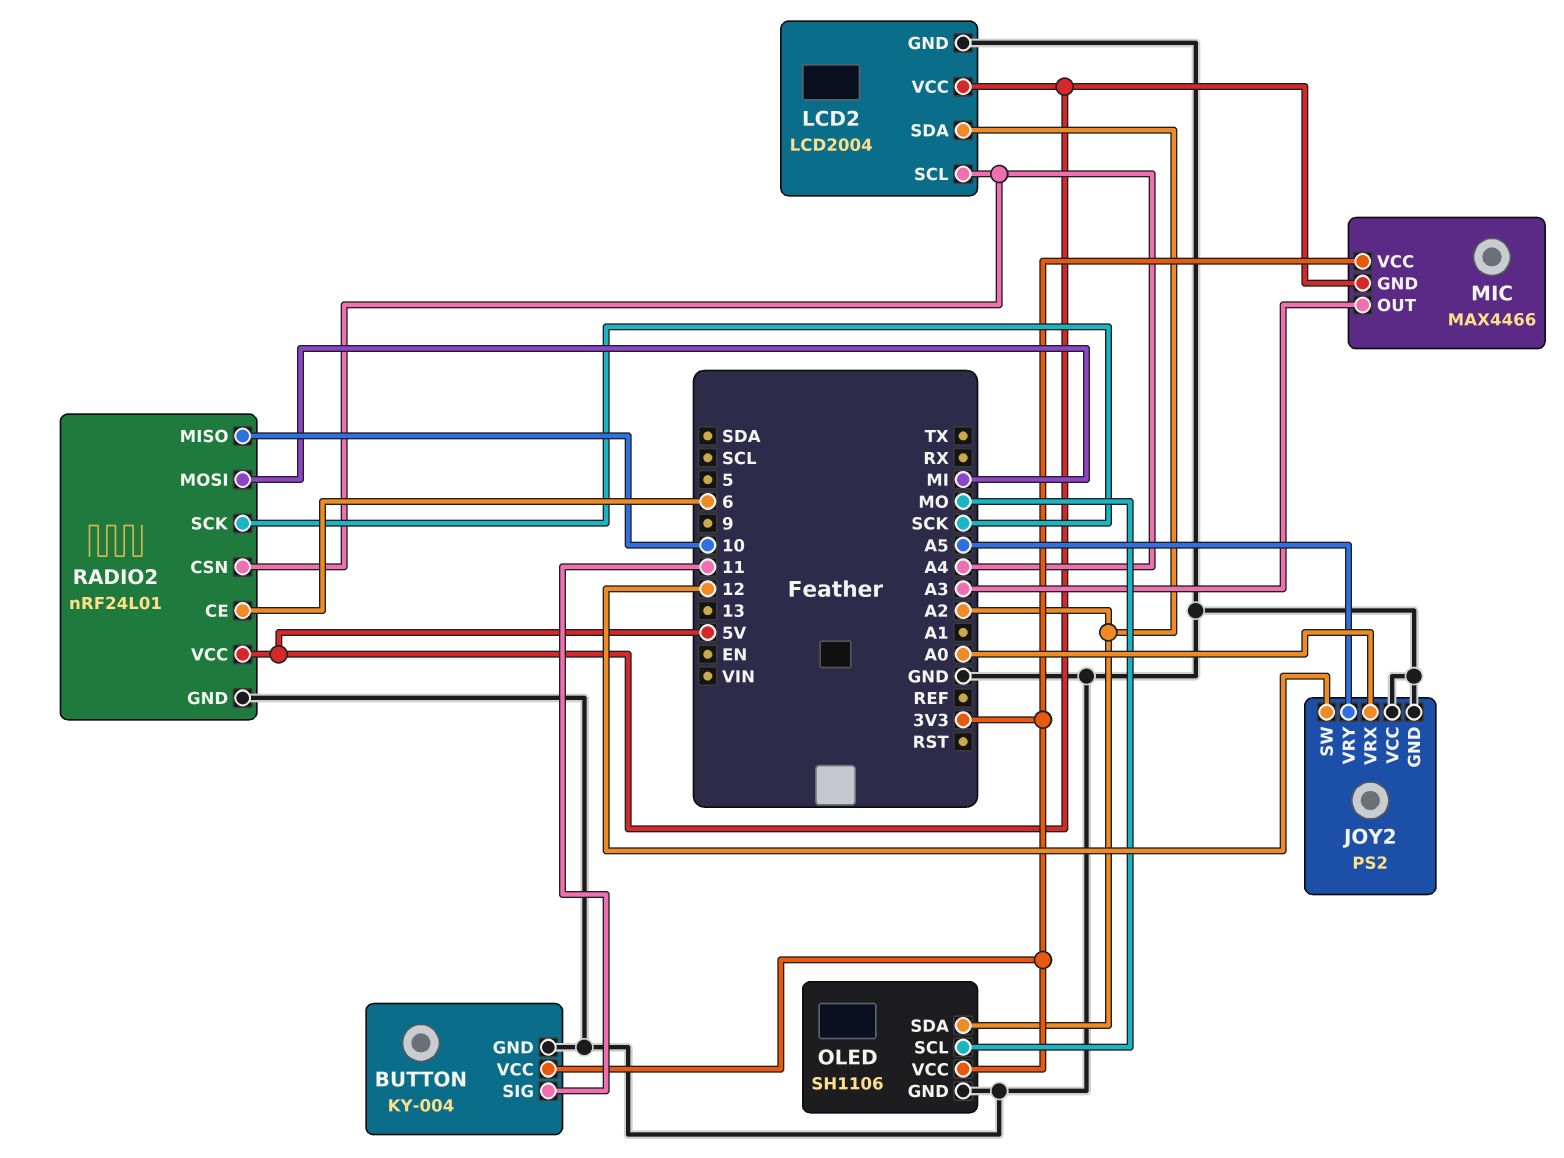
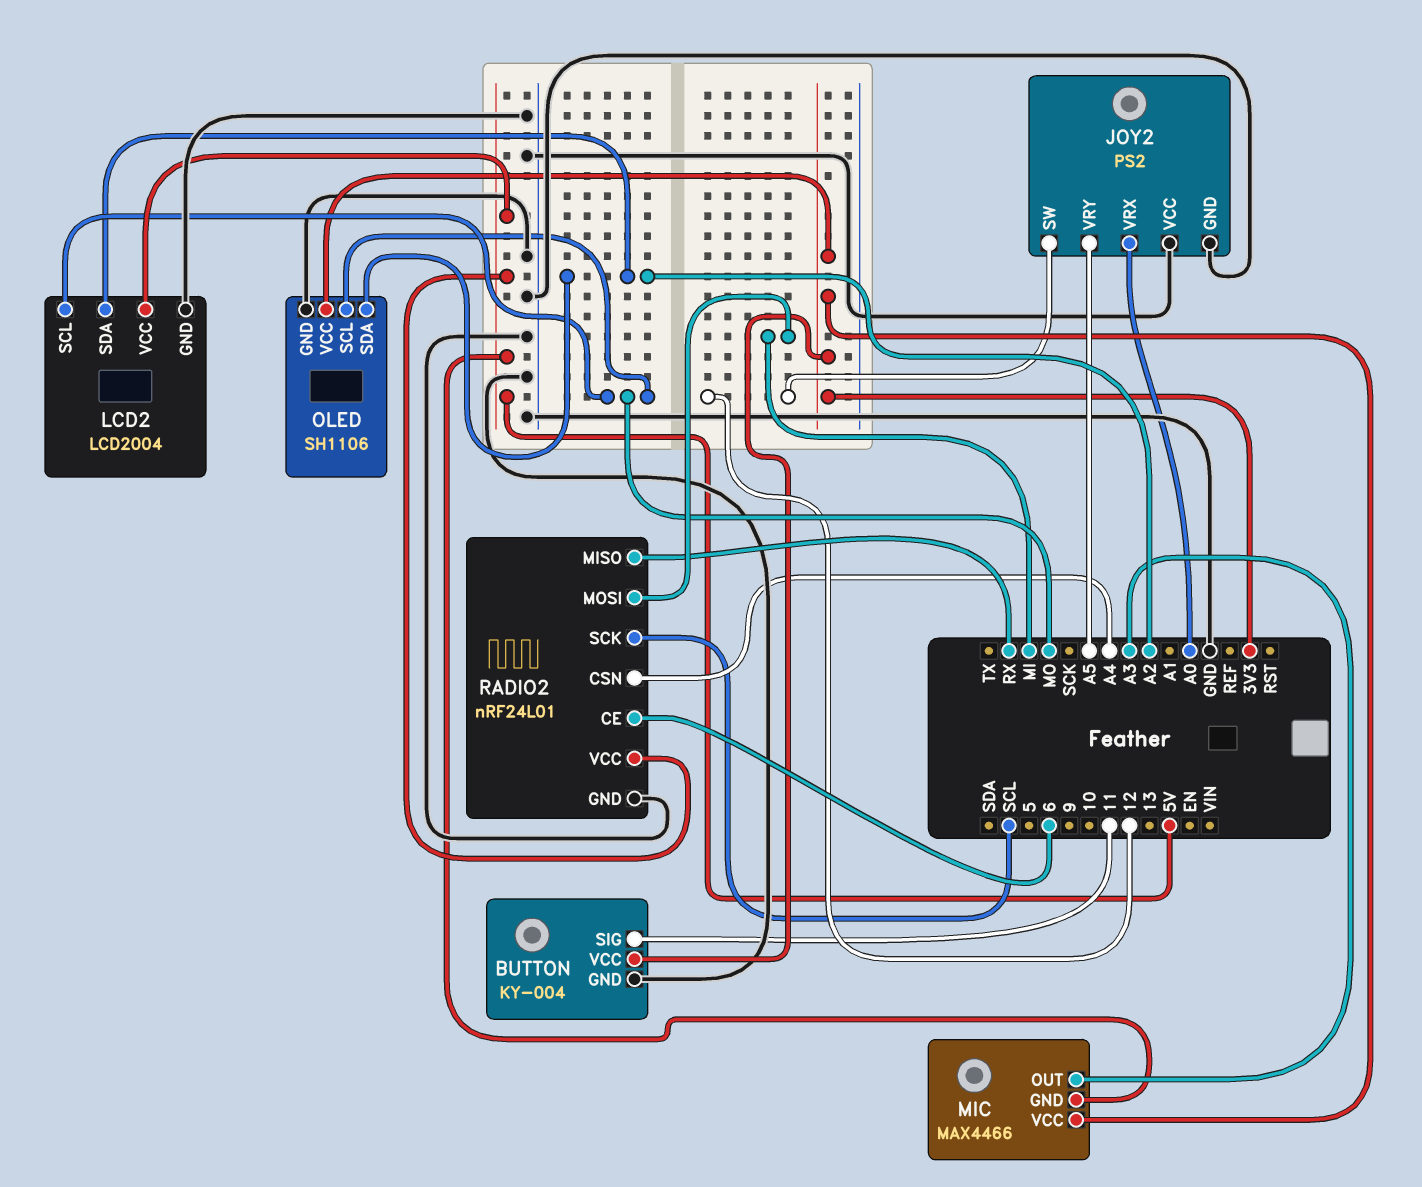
LCD2 pin SCL: A4 -> MO
RADIO2 pin MISO: 10 -> RX
RADIO2 pin SCK: SCK -> SCL

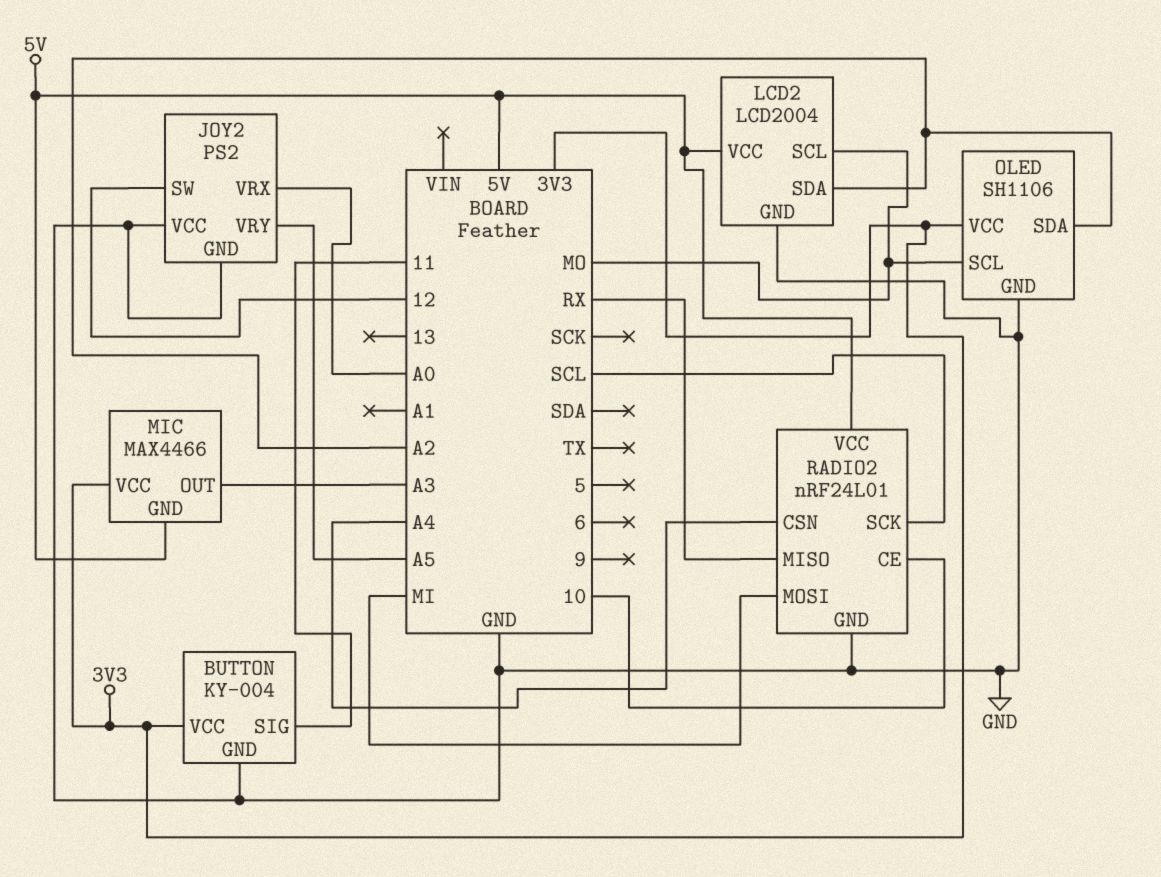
RADIO2 pin CE: 6 -> 10

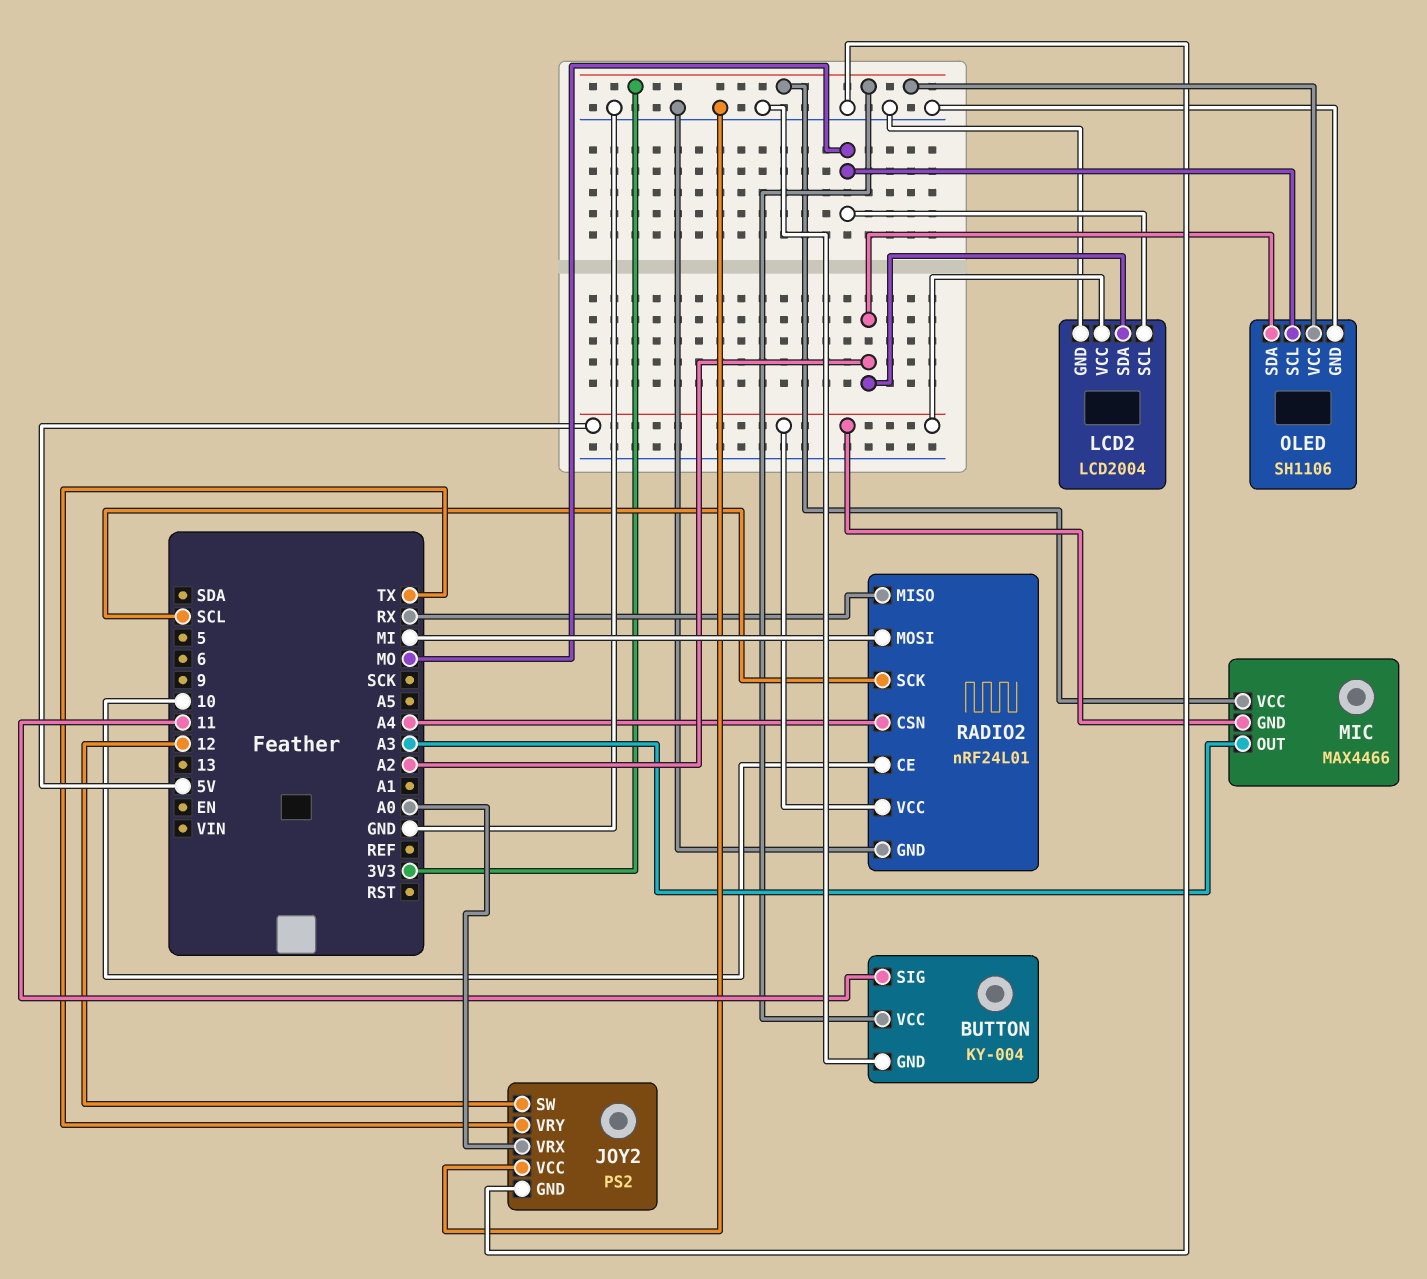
JOY2 pin VRY: A5 -> TX

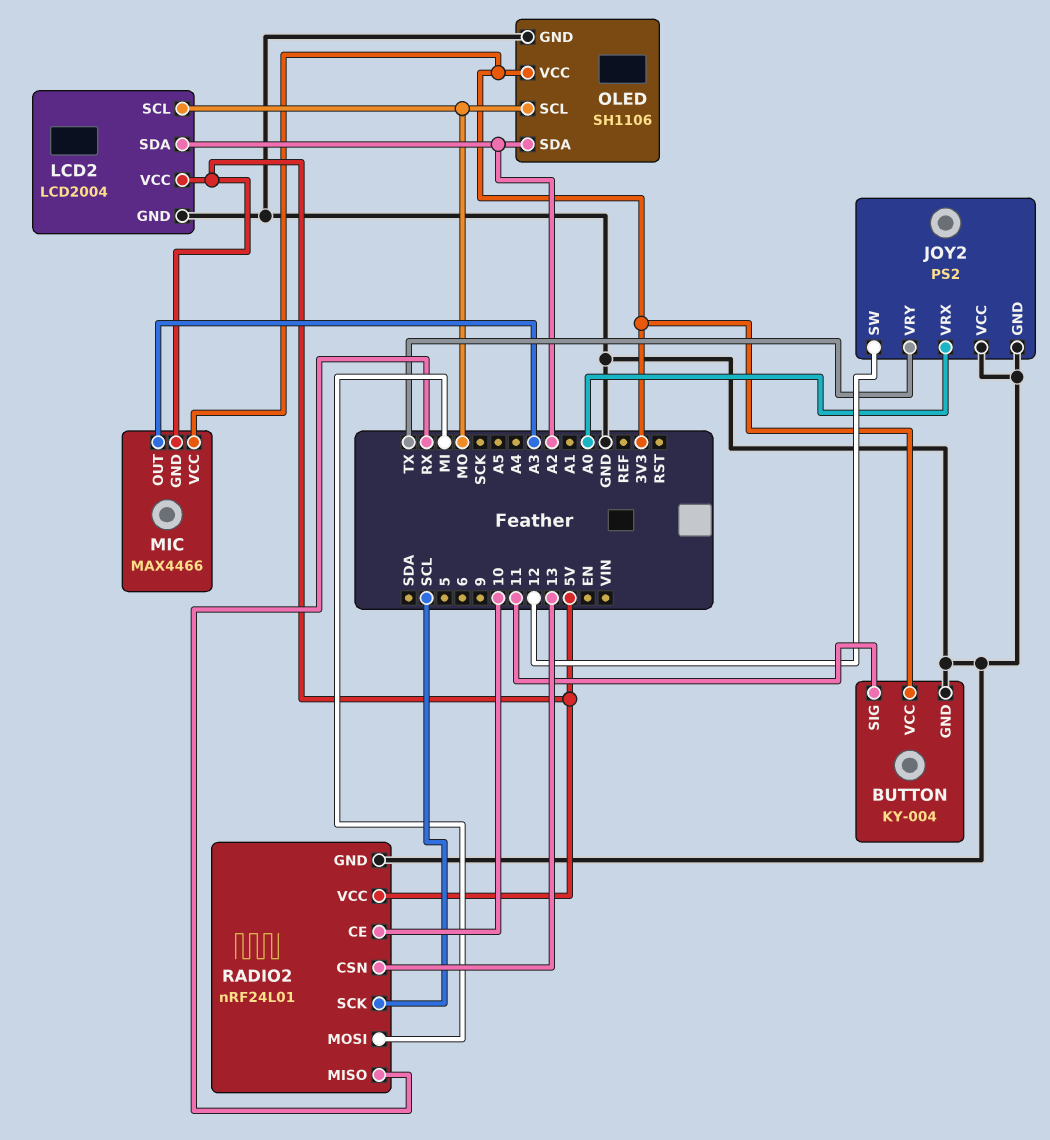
RADIO2 pin CSN: A4 -> 13

